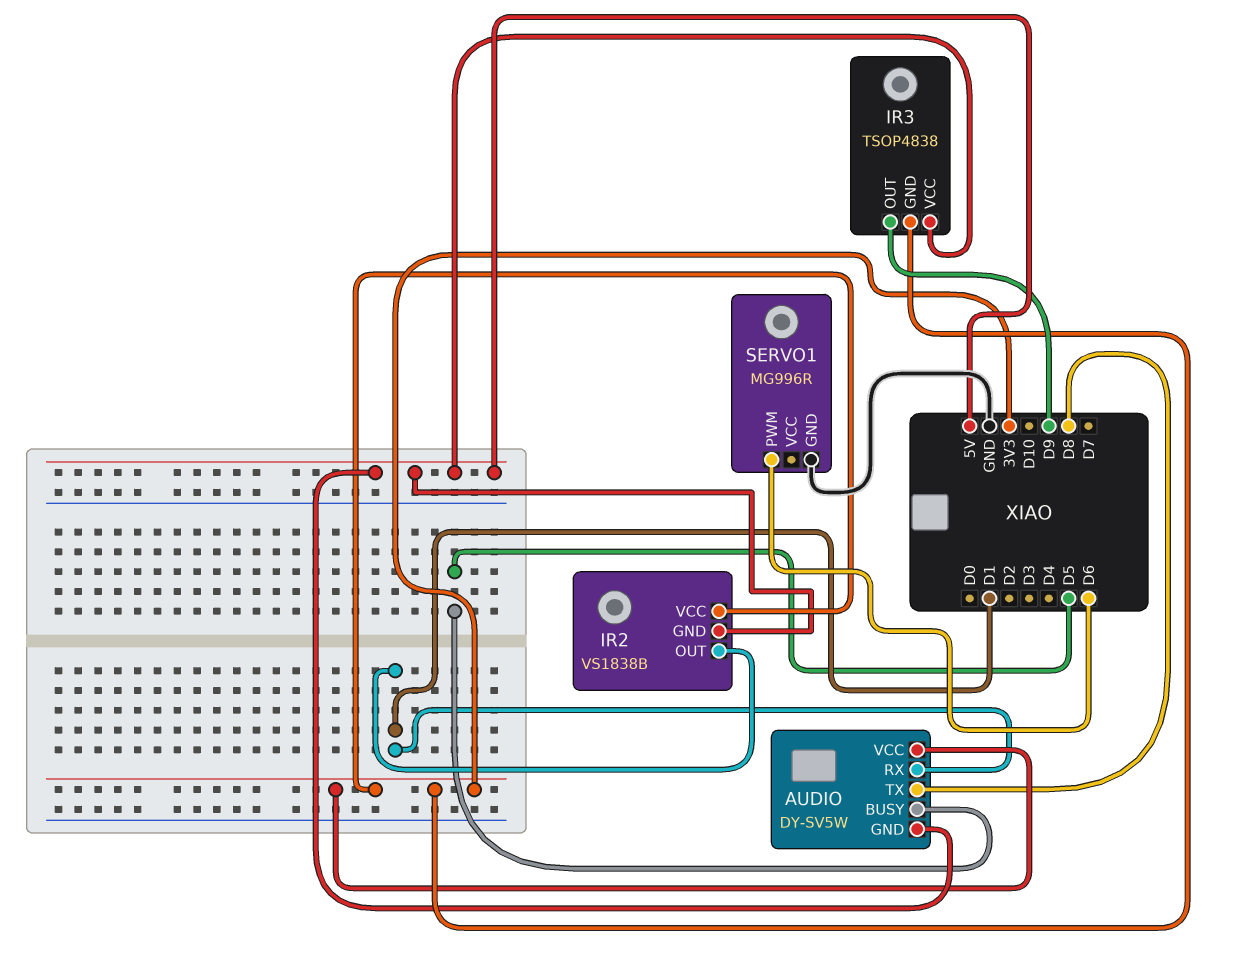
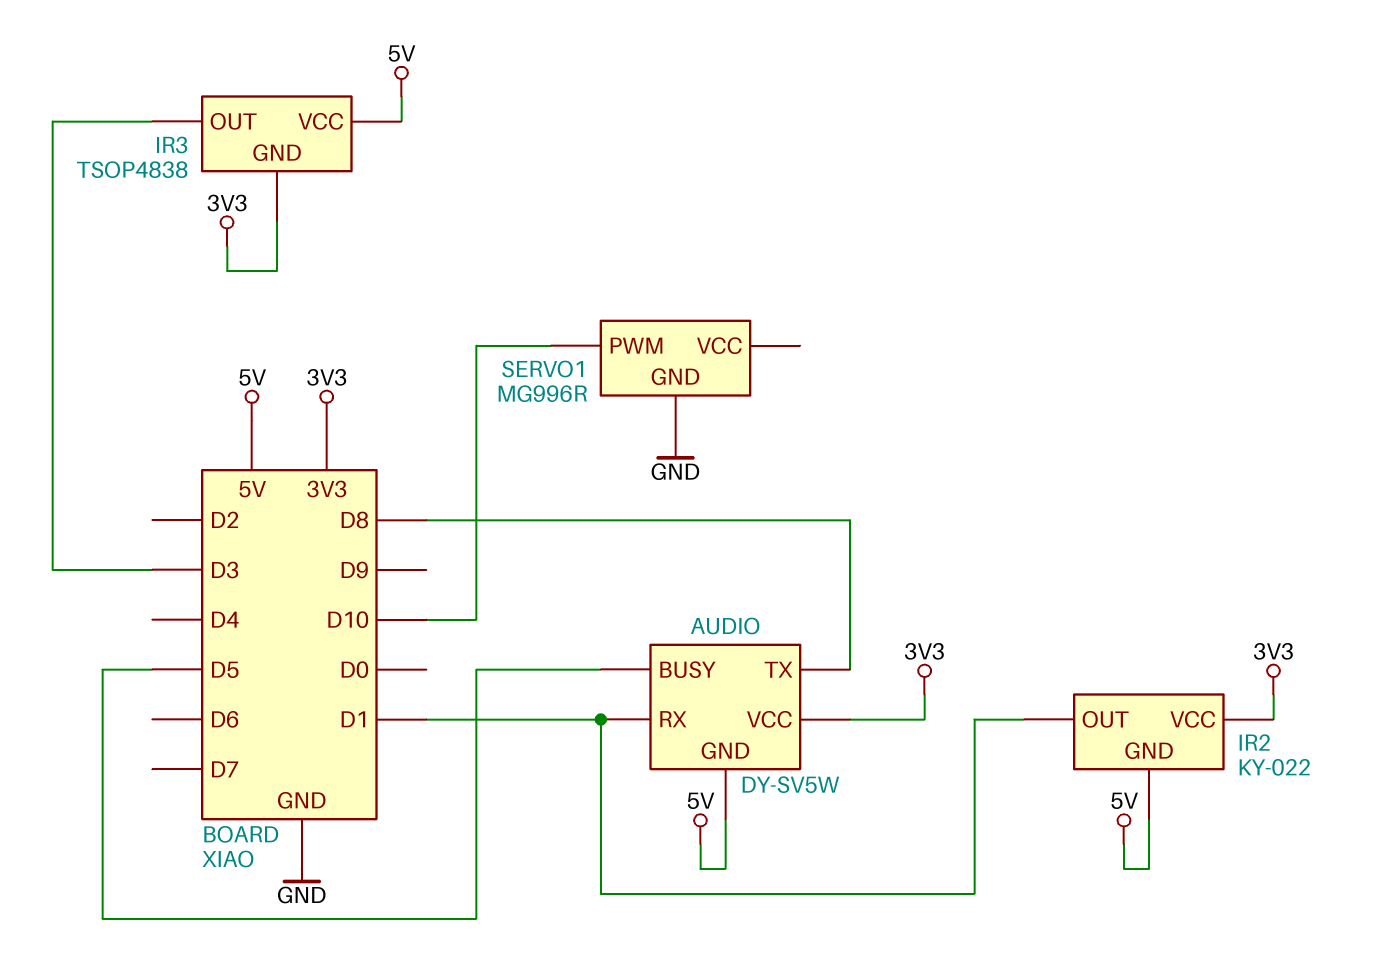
IR2: VS1838B -> KY-022
IR3 pin OUT: D9 -> D3
SERVO1 pin PWM: D6 -> D10

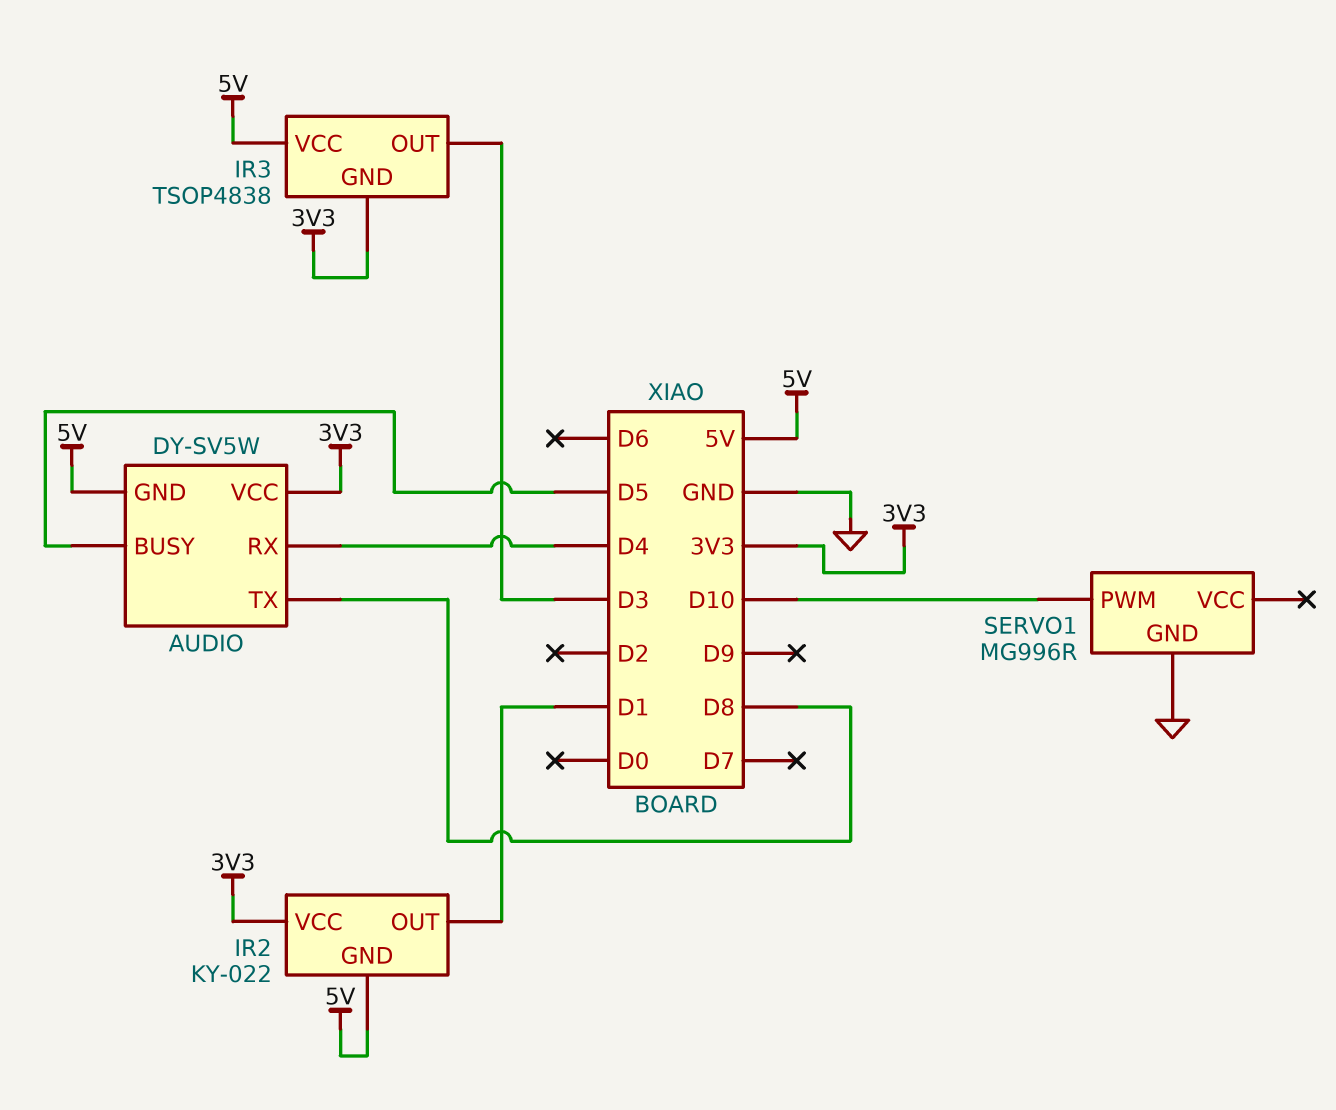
AUDIO pin RX: D1 -> D4

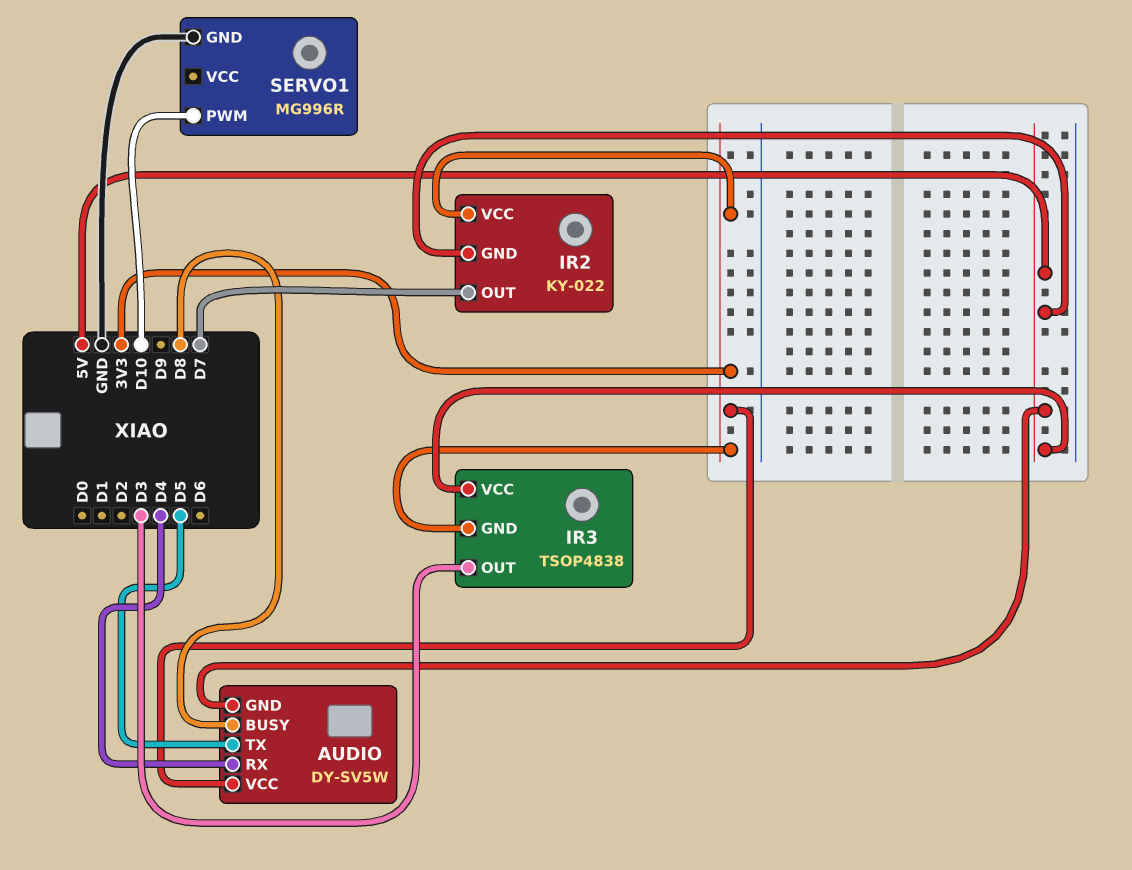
AUDIO pin BUSY: D5 -> D8
AUDIO pin TX: D8 -> D5
IR2 pin OUT: D1 -> D7

